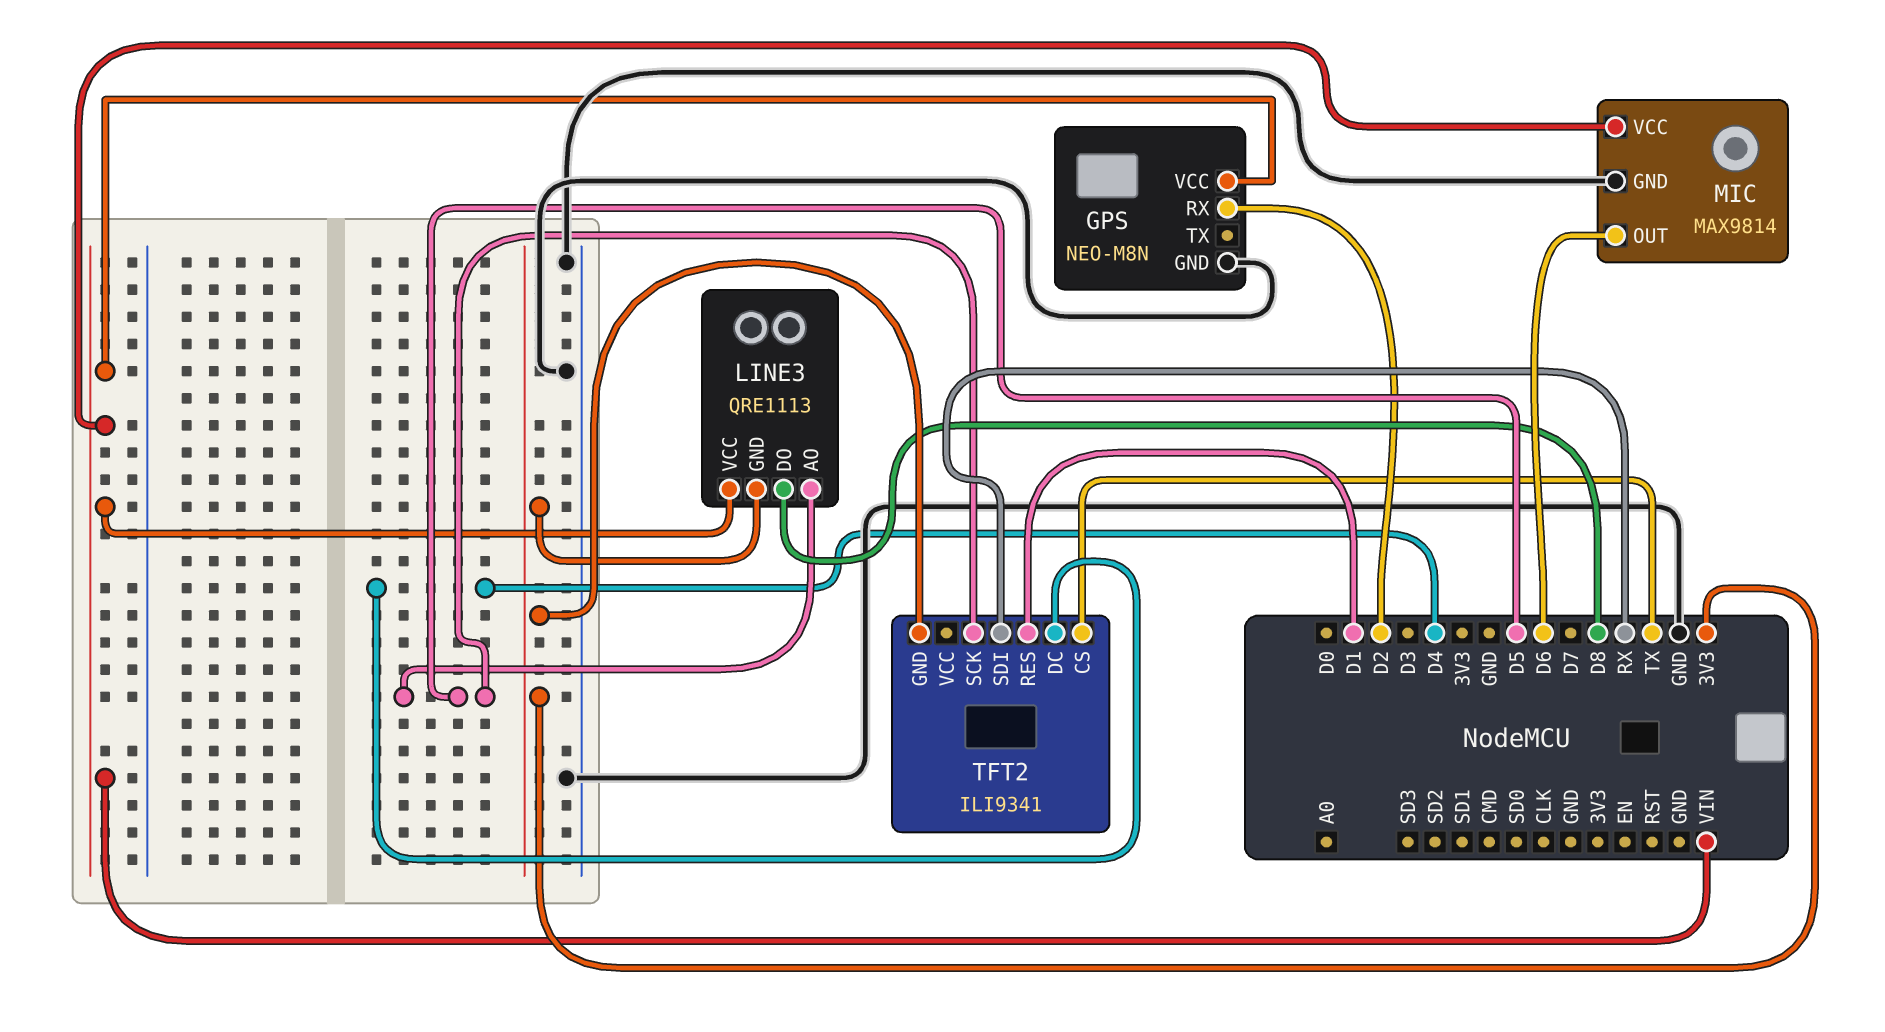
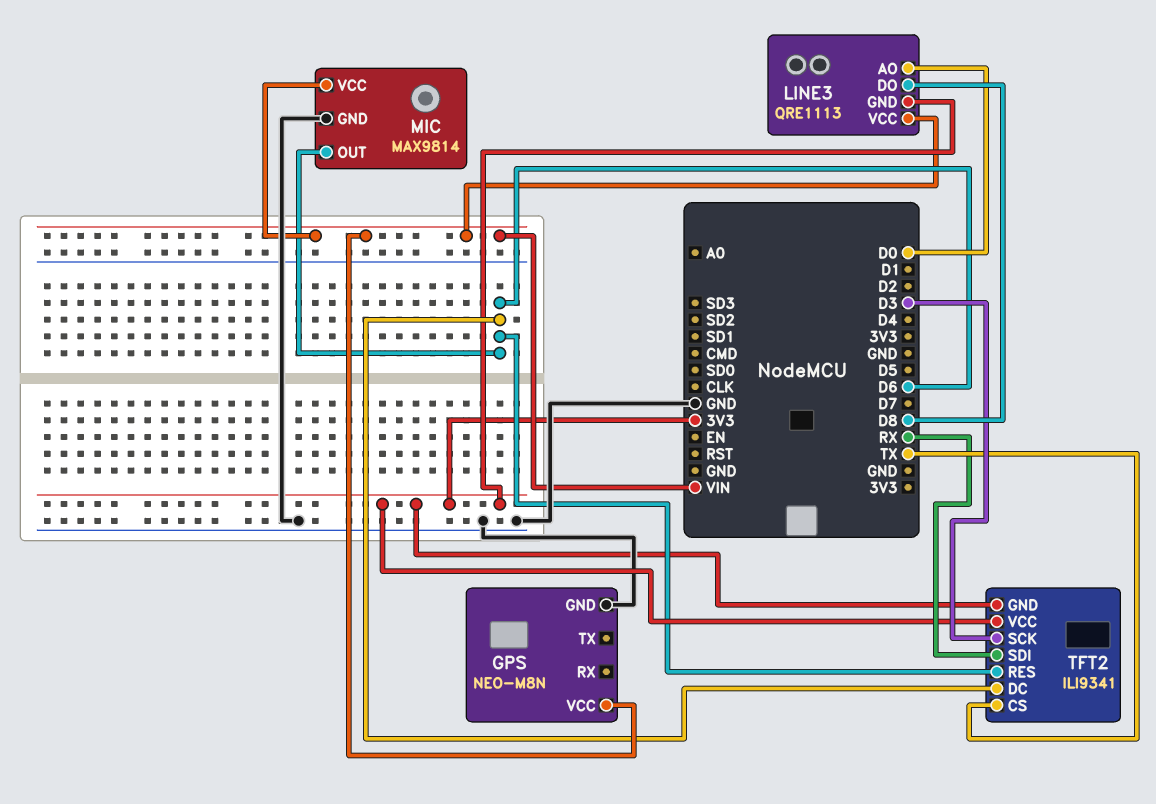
GPS pin RX: D2 -> none
LINE3 pin AO: D5 -> D0
TFT2 pin DC: D4 -> D6
TFT2 pin RES: D1 -> D6
TFT2 pin SCK: D5 -> D3
TFT2 pin VCC: none -> 3V3

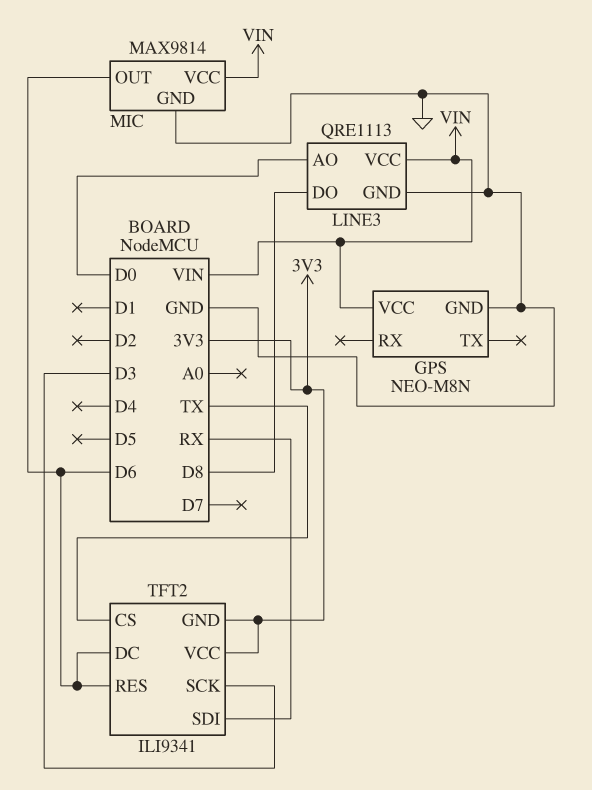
LINE3 pin GND: 3V3 -> GND

